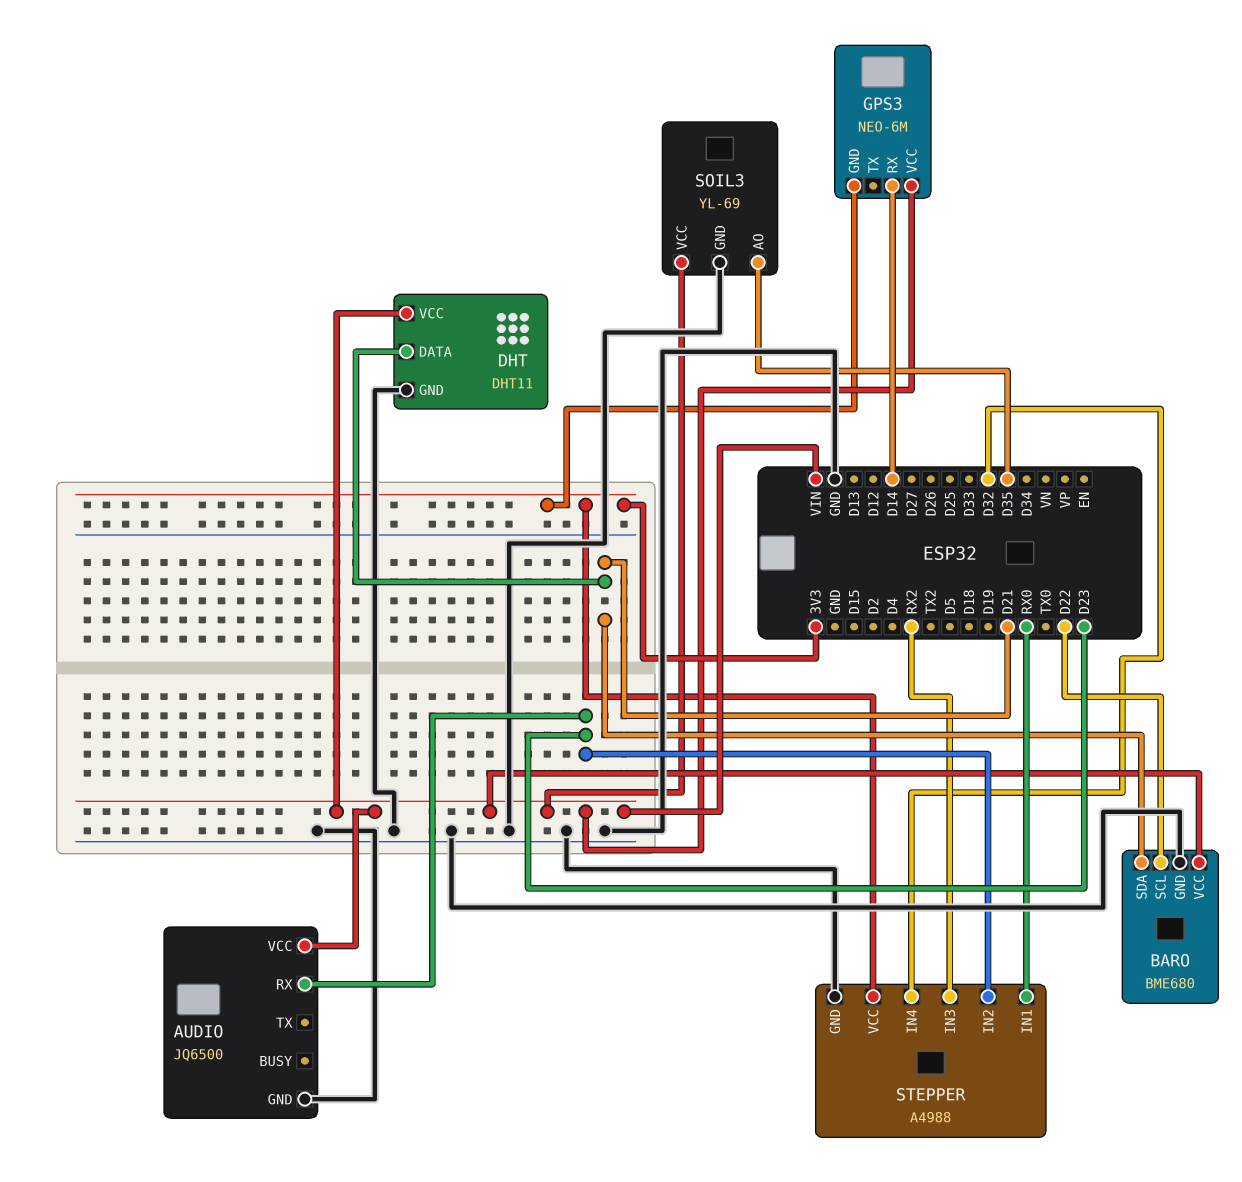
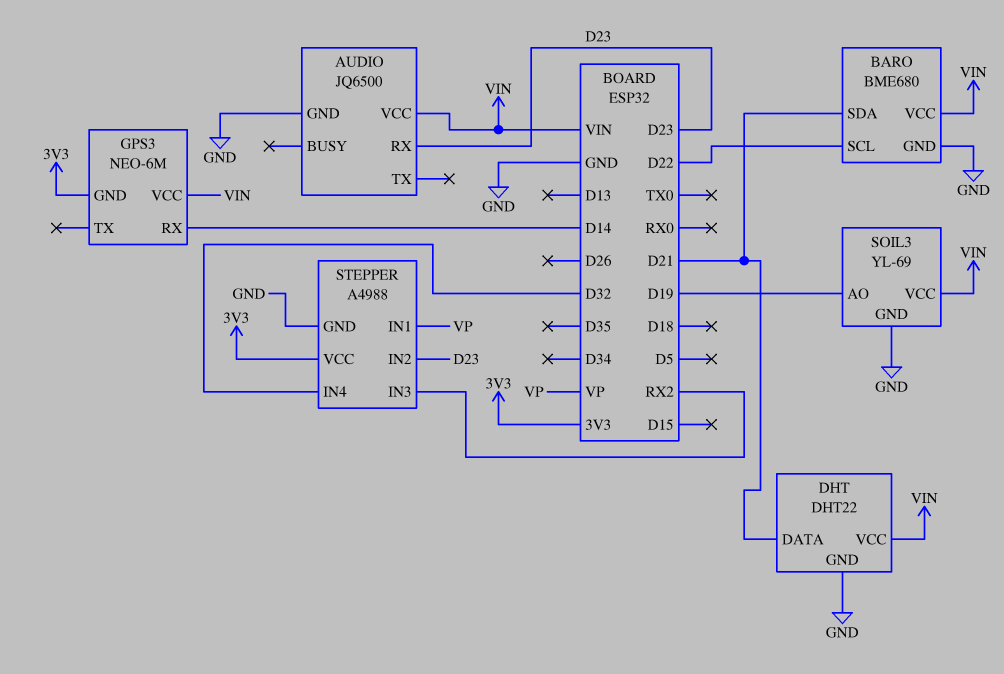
DHT: DHT11 -> DHT22
SOIL3 pin AO: D35 -> D19
STEPPER pin IN1: RX0 -> VP

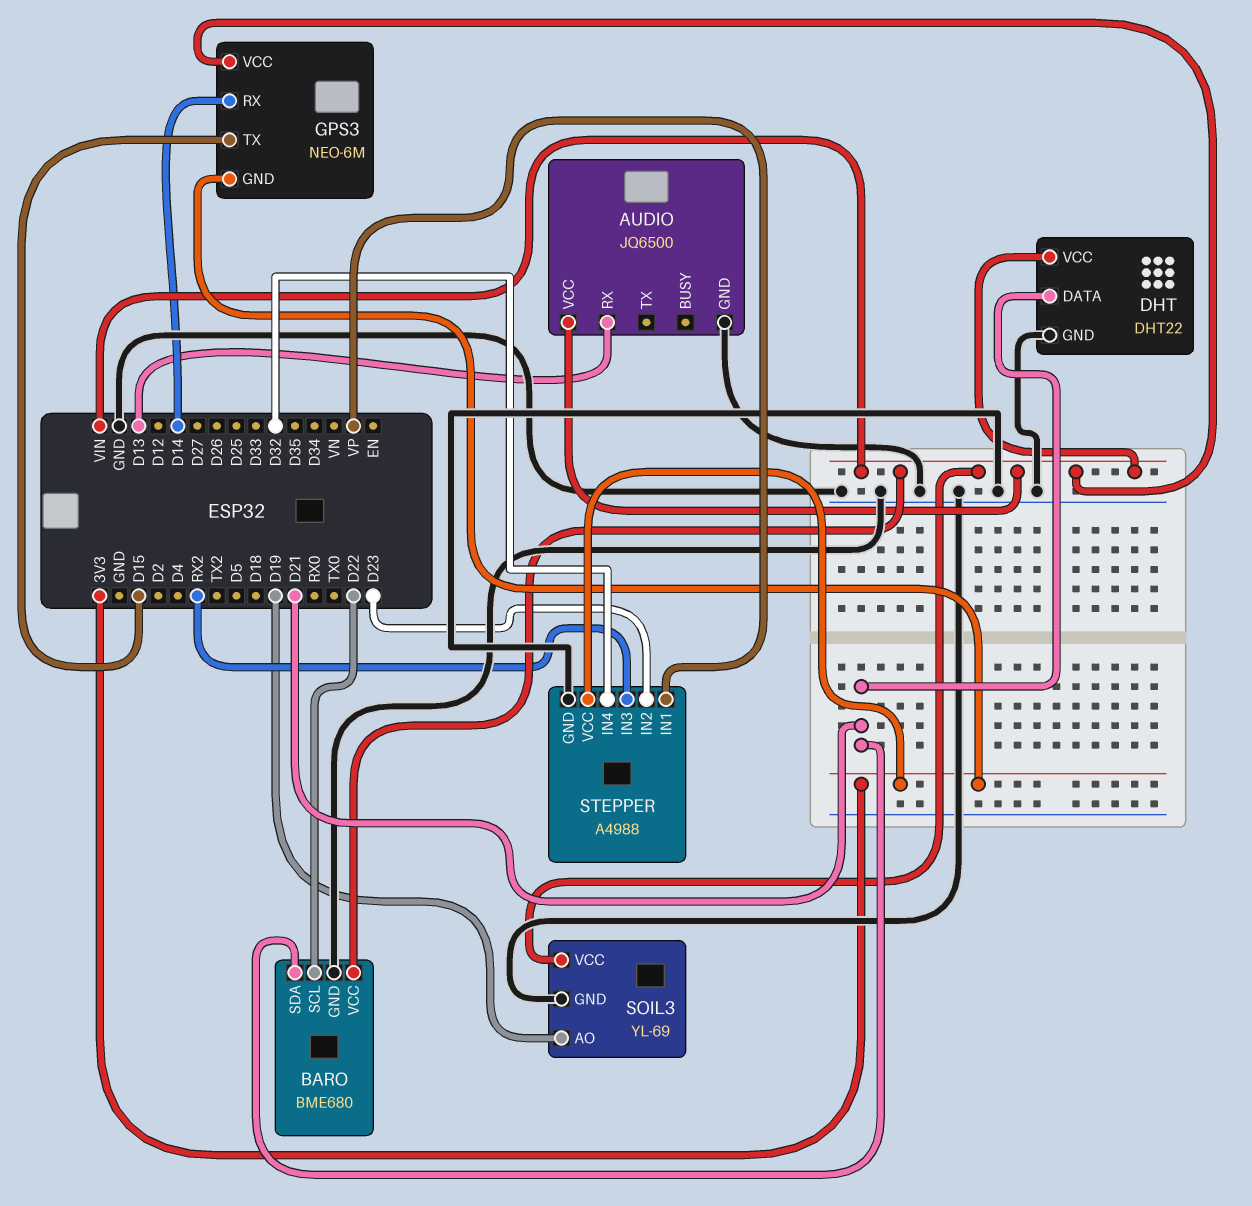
AUDIO pin RX: D23 -> D13
GPS3 pin TX: none -> D15

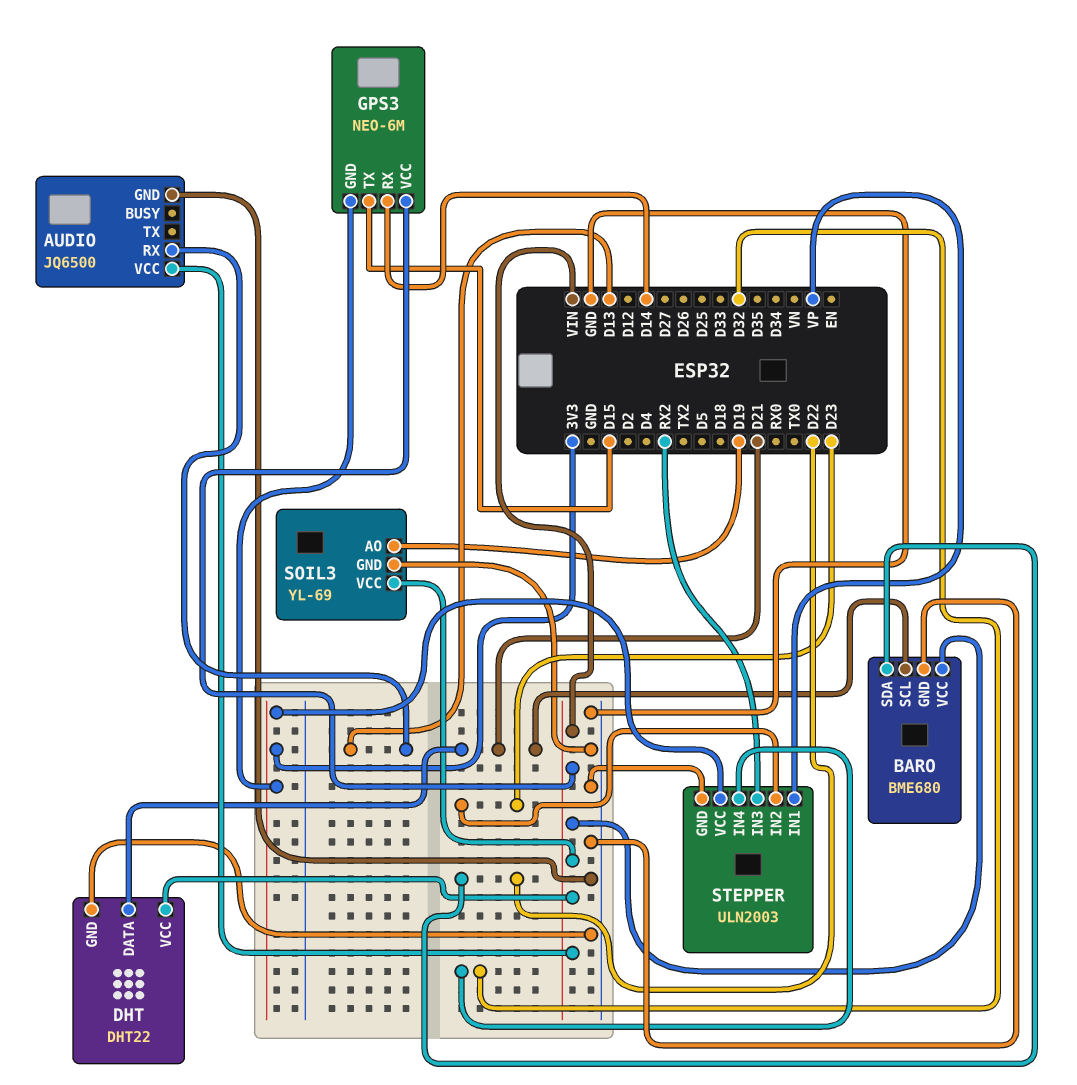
BARO pin SCL: D22 -> D21
BARO pin SDA: D21 -> D22
STEPPER: A4988 -> ULN2003

